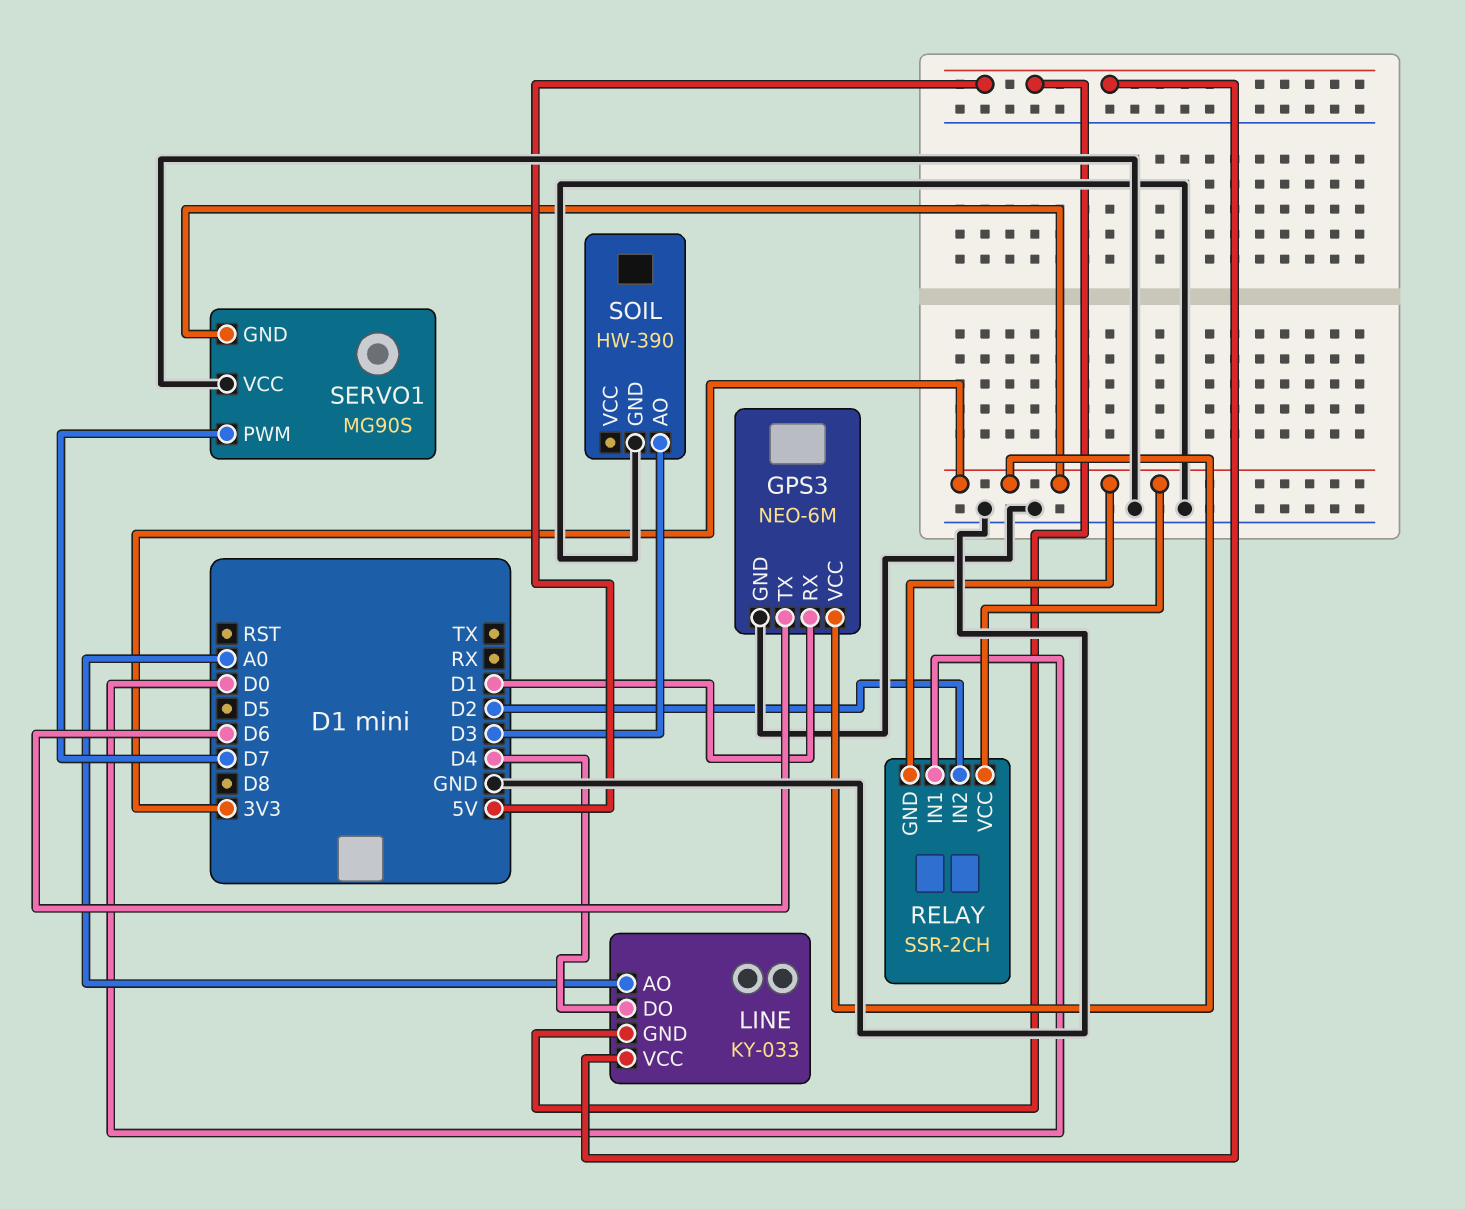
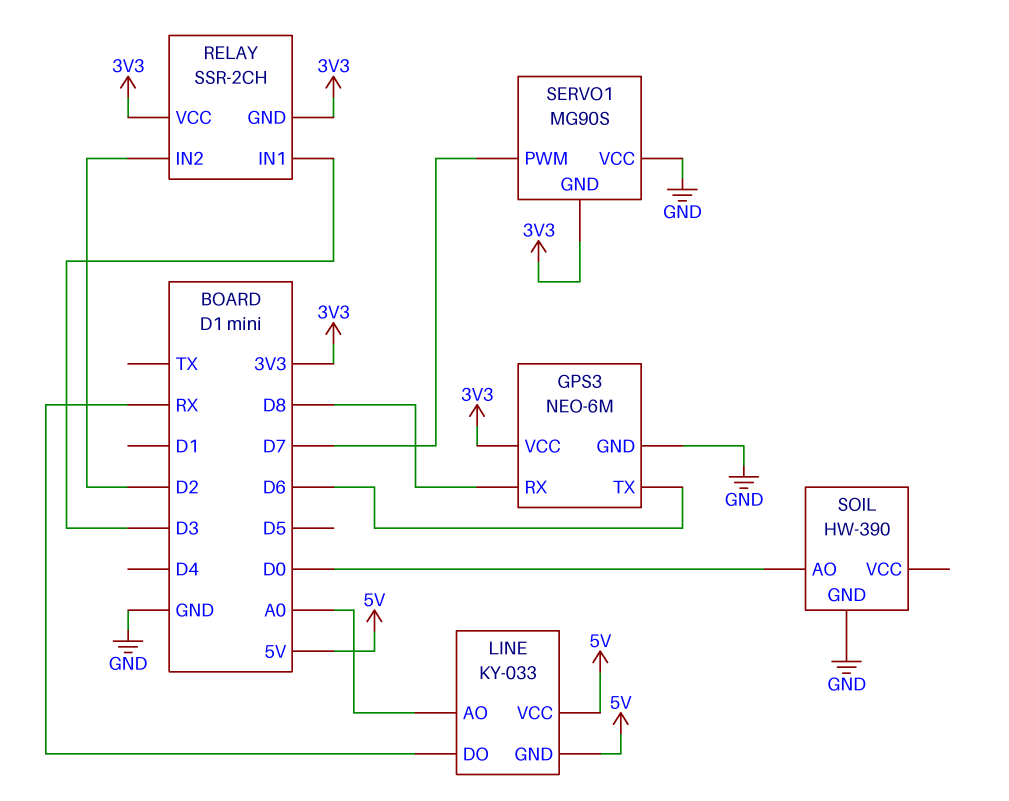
GPS3 pin RX: D1 -> D8
LINE pin DO: D4 -> RX
RELAY pin IN1: D0 -> D3
SOIL pin AO: D3 -> D0

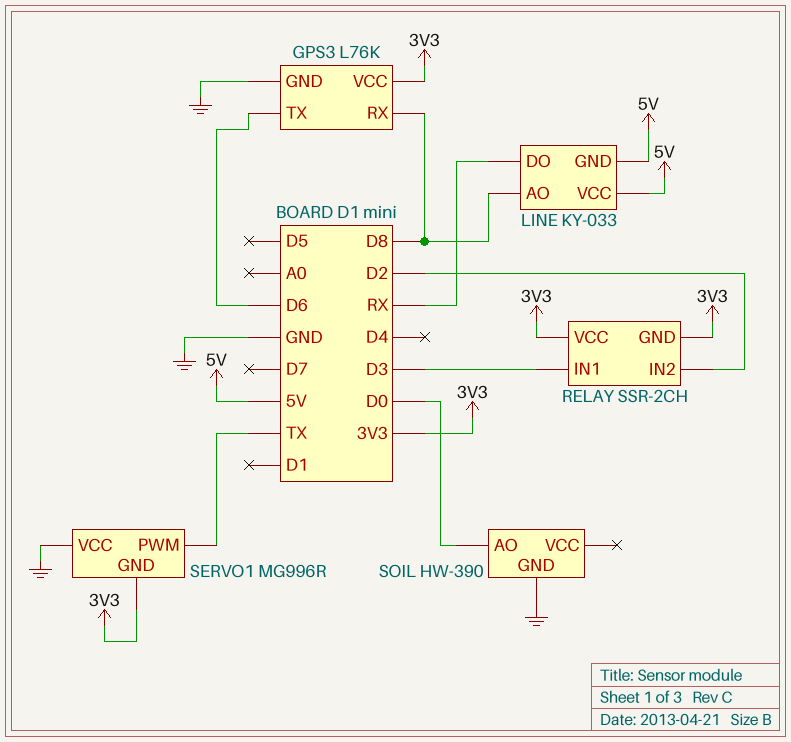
GPS3: NEO-6M -> L76K
LINE pin AO: A0 -> D8
SERVO1: MG90S -> MG996R
SERVO1 pin PWM: D7 -> TX

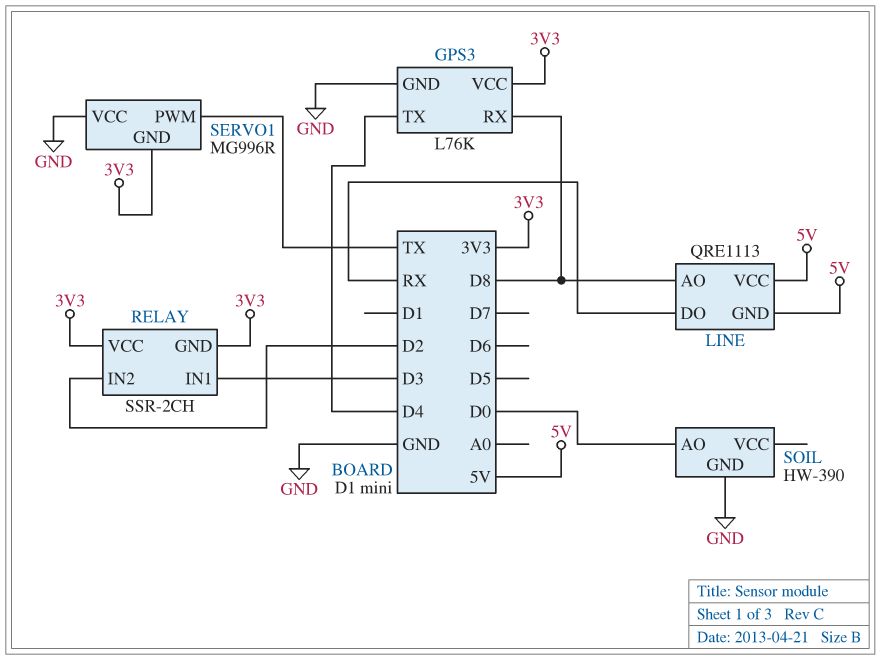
GPS3 pin TX: D6 -> D4
LINE: KY-033 -> QRE1113

